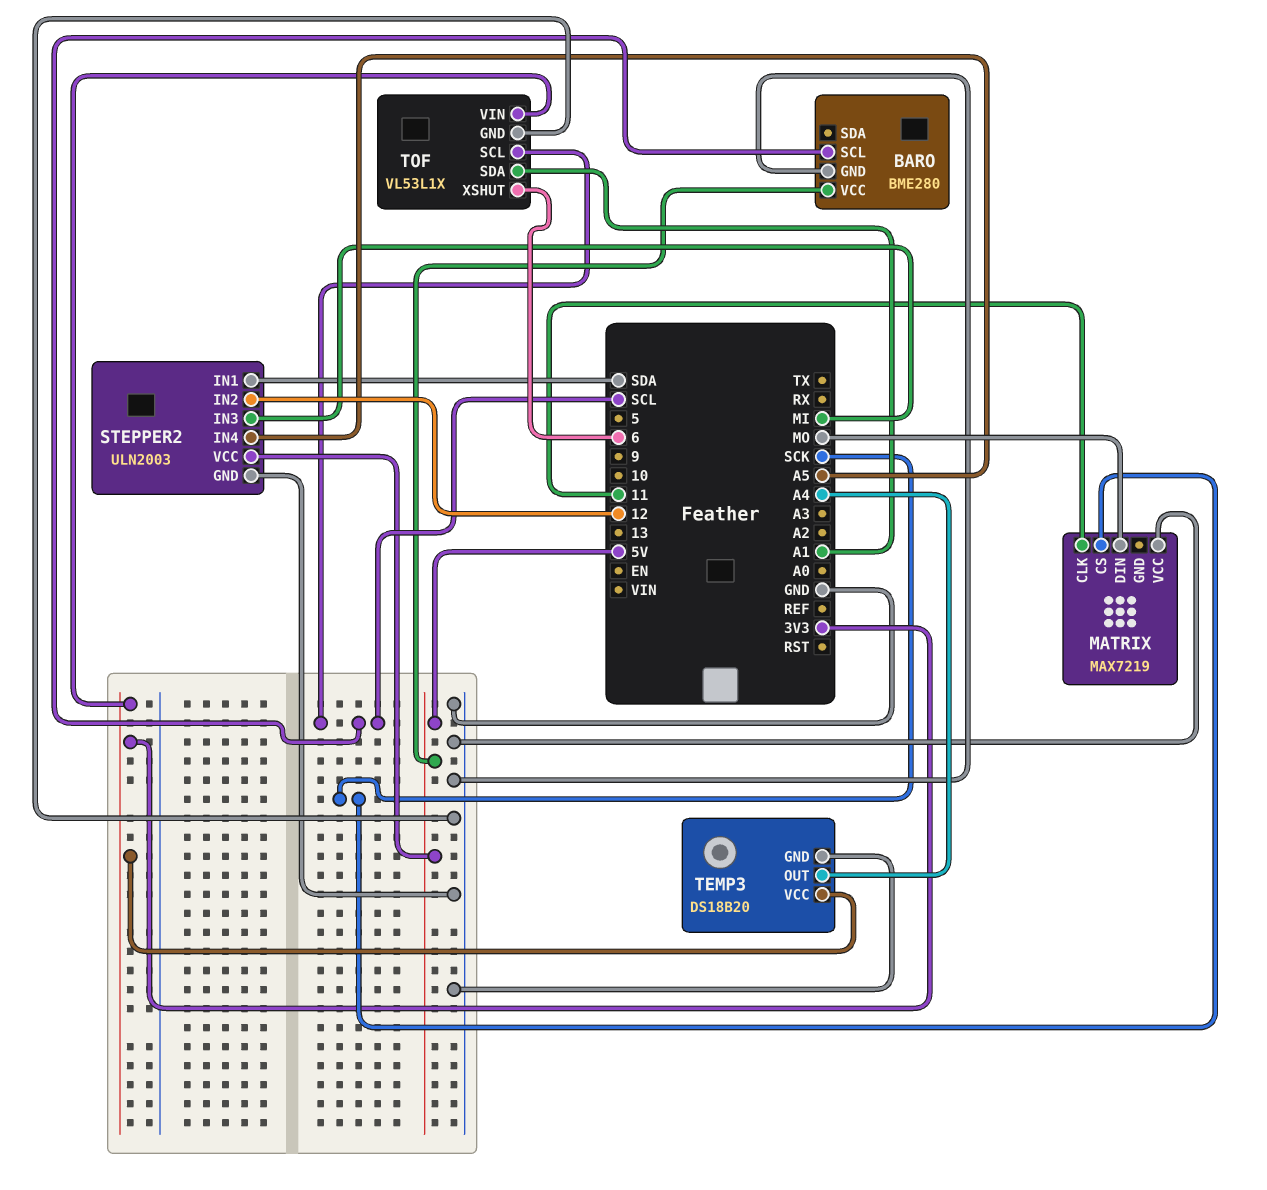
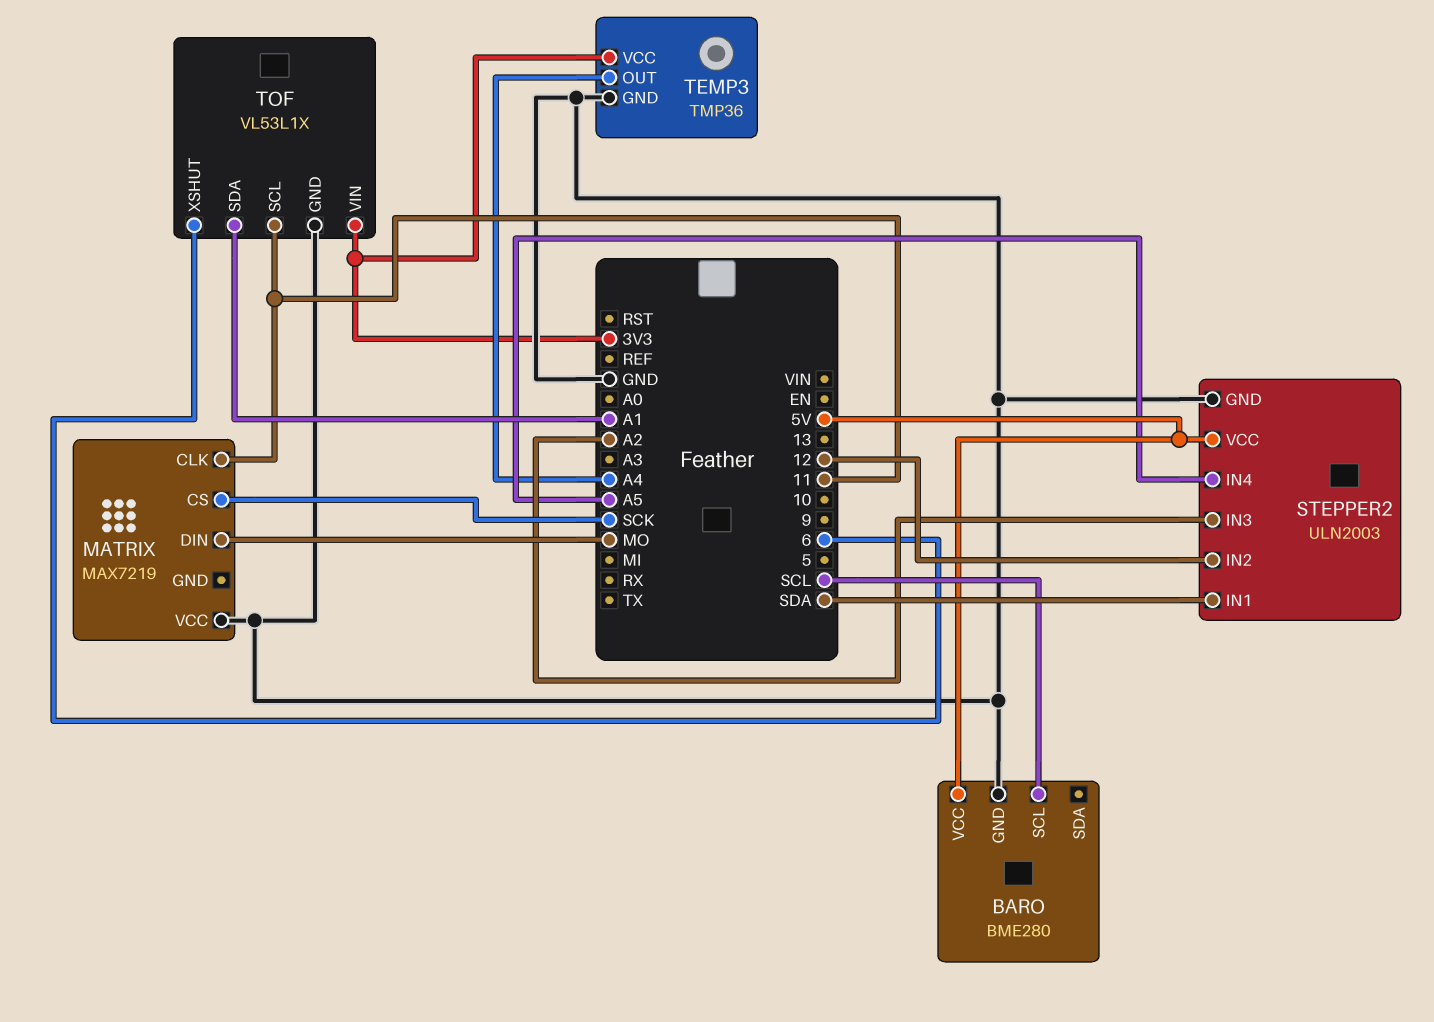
STEPPER2 pin IN3: MI -> A2
TEMP3: DS18B20 -> TMP36
TOF pin SCL: SCL -> 11

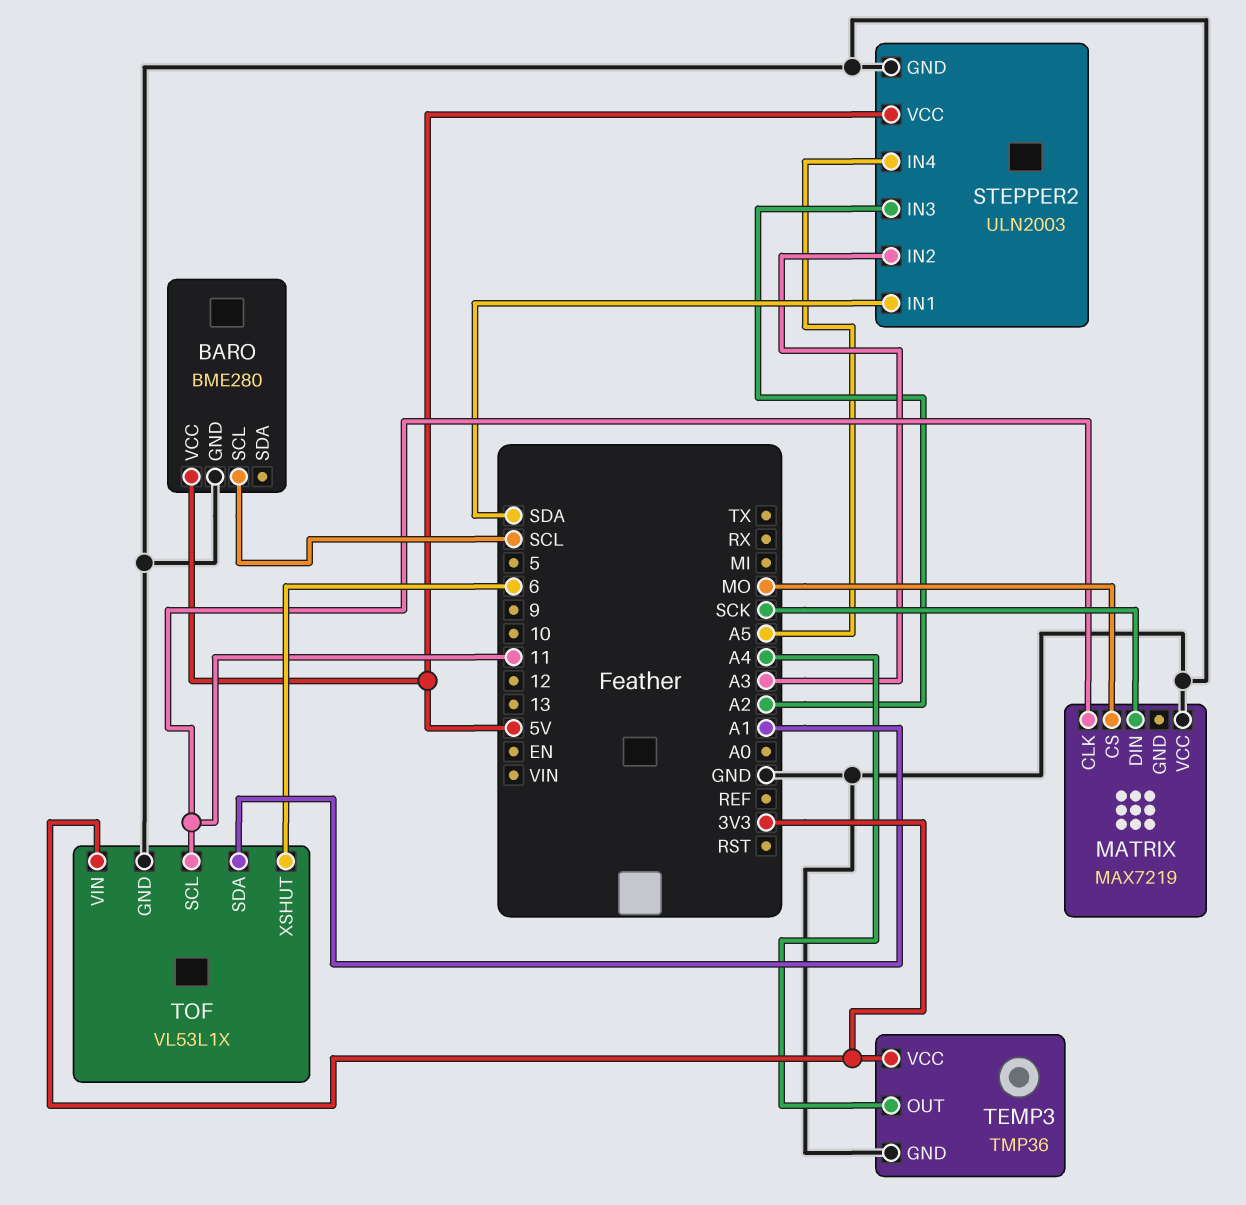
MATRIX pin CS: SCK -> MO
MATRIX pin DIN: MO -> SCK
STEPPER2 pin IN2: 12 -> A3

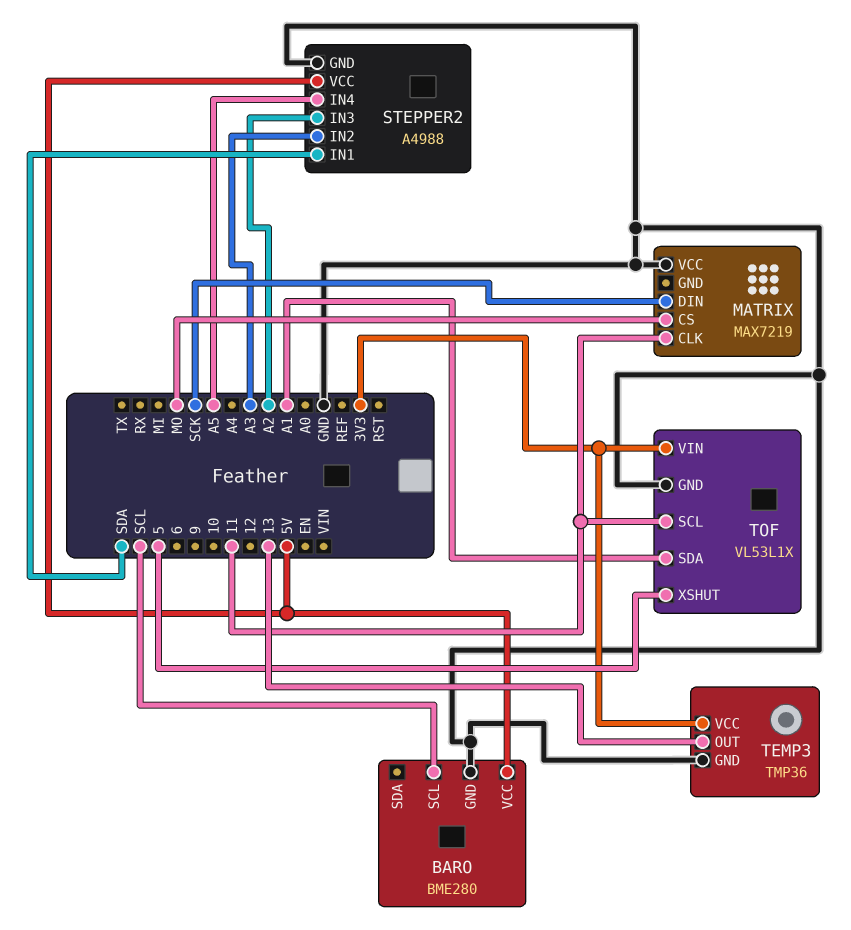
STEPPER2: ULN2003 -> A4988
TEMP3 pin OUT: A4 -> 13
TOF pin XSHUT: 6 -> 5

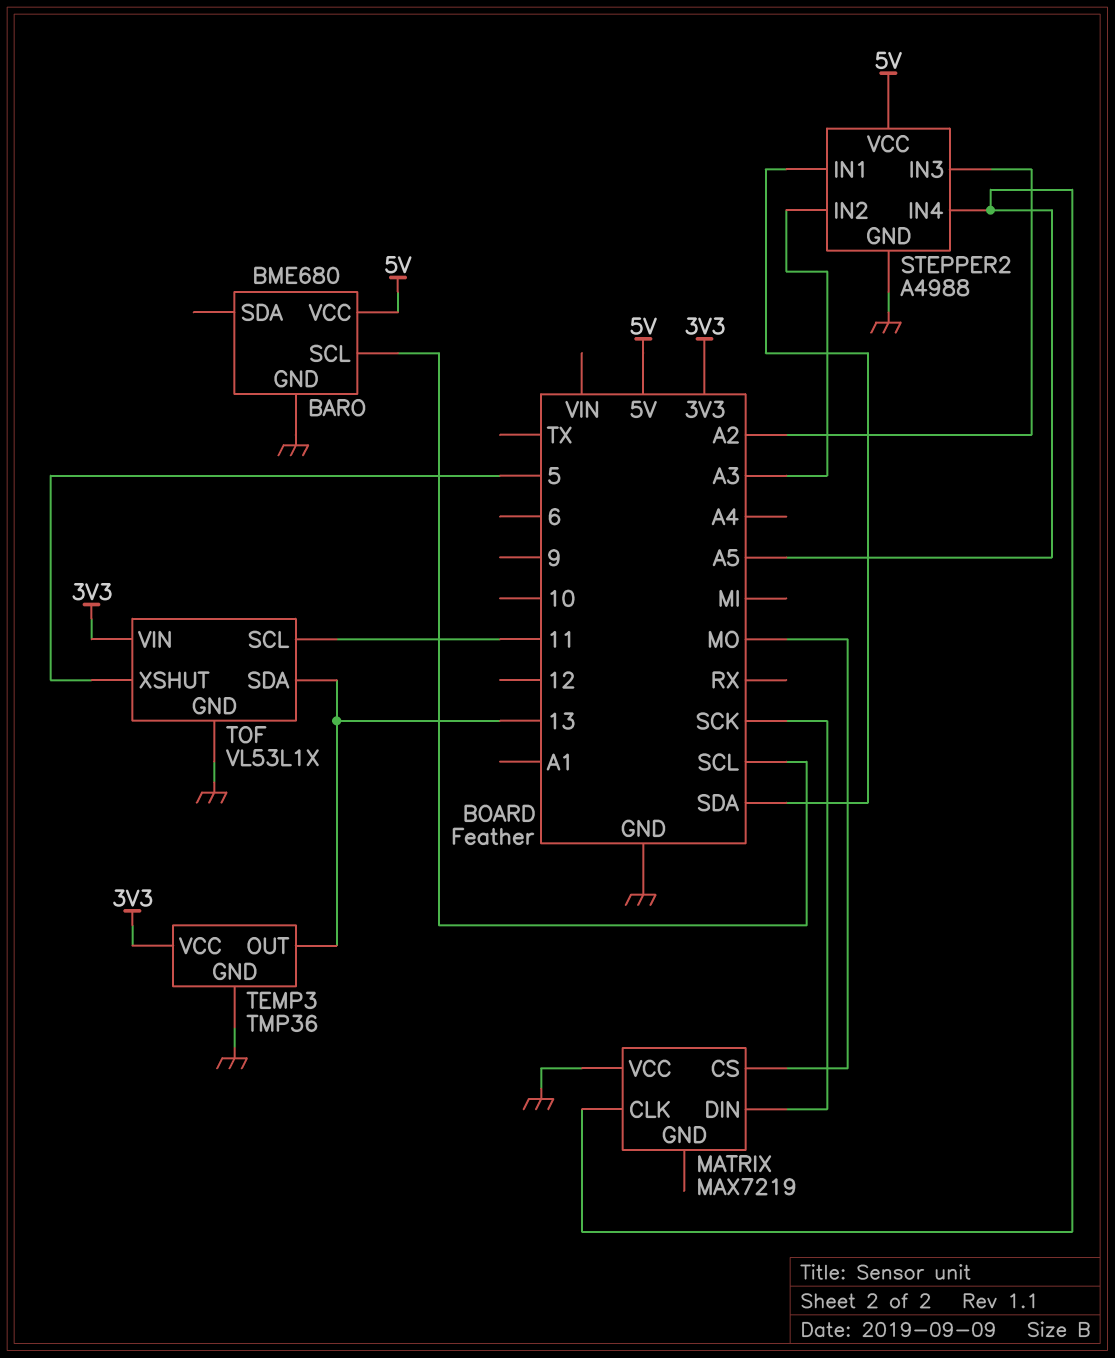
BARO: BME280 -> BME680
MATRIX pin CLK: 11 -> A5
TOF pin SDA: A1 -> 13

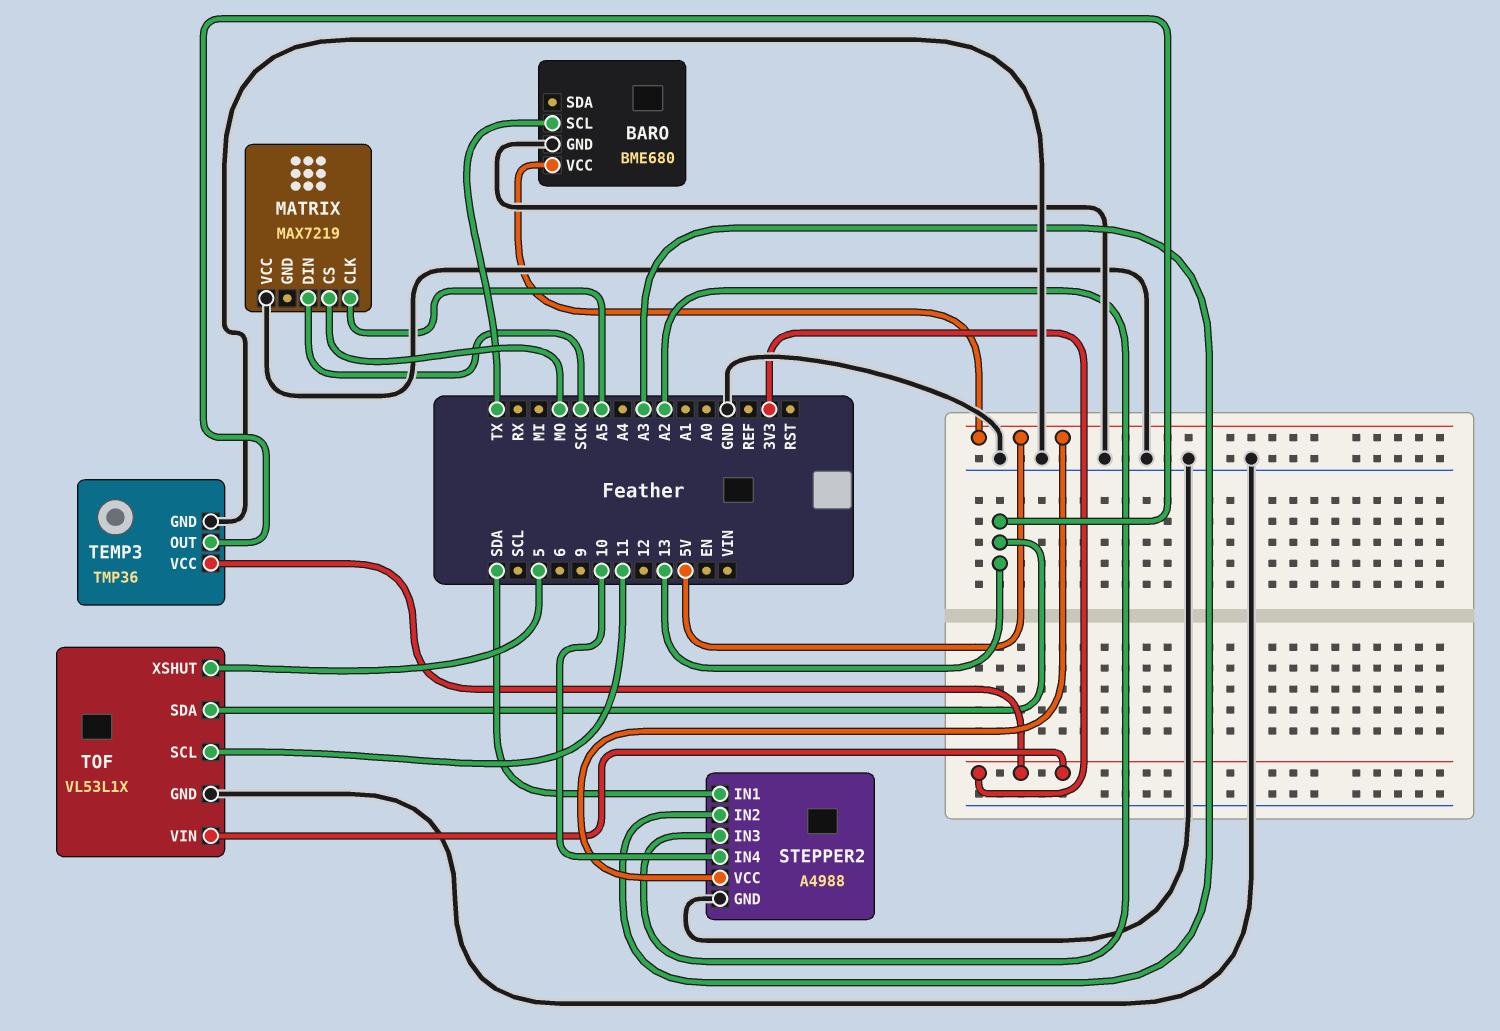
BARO pin SCL: SCL -> TX
STEPPER2 pin IN4: A5 -> 10

